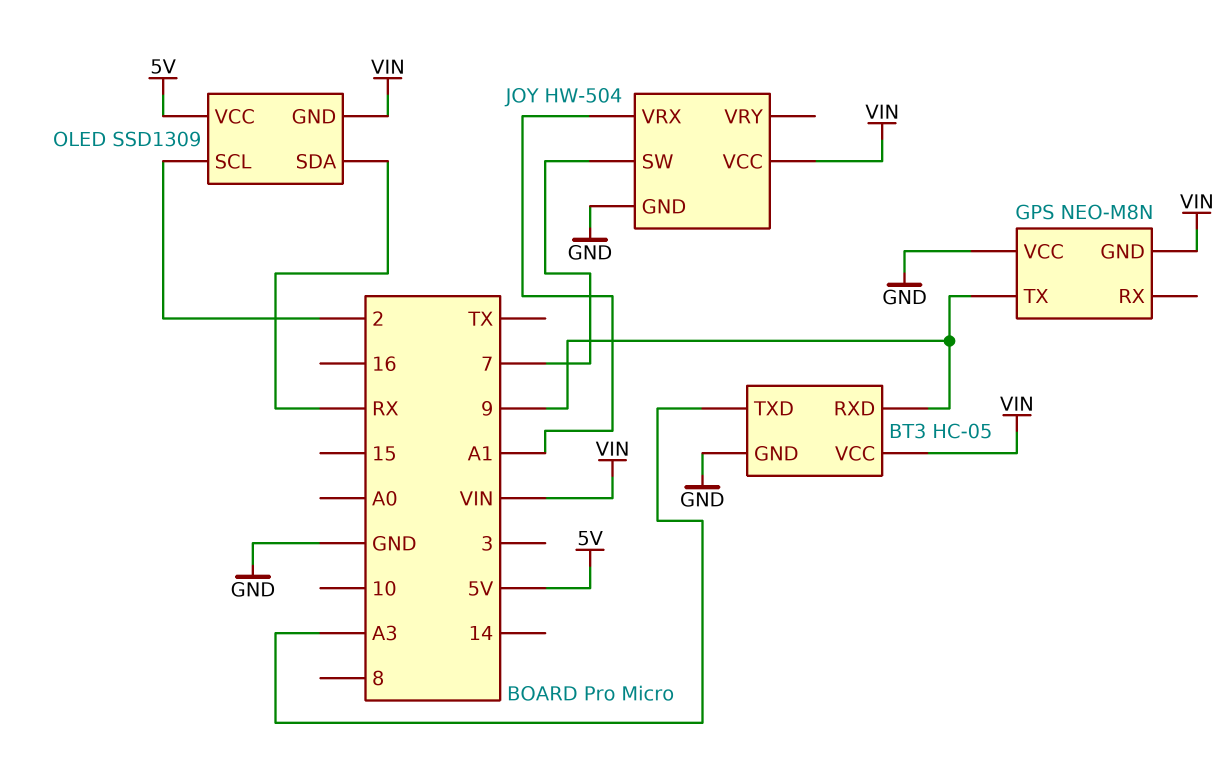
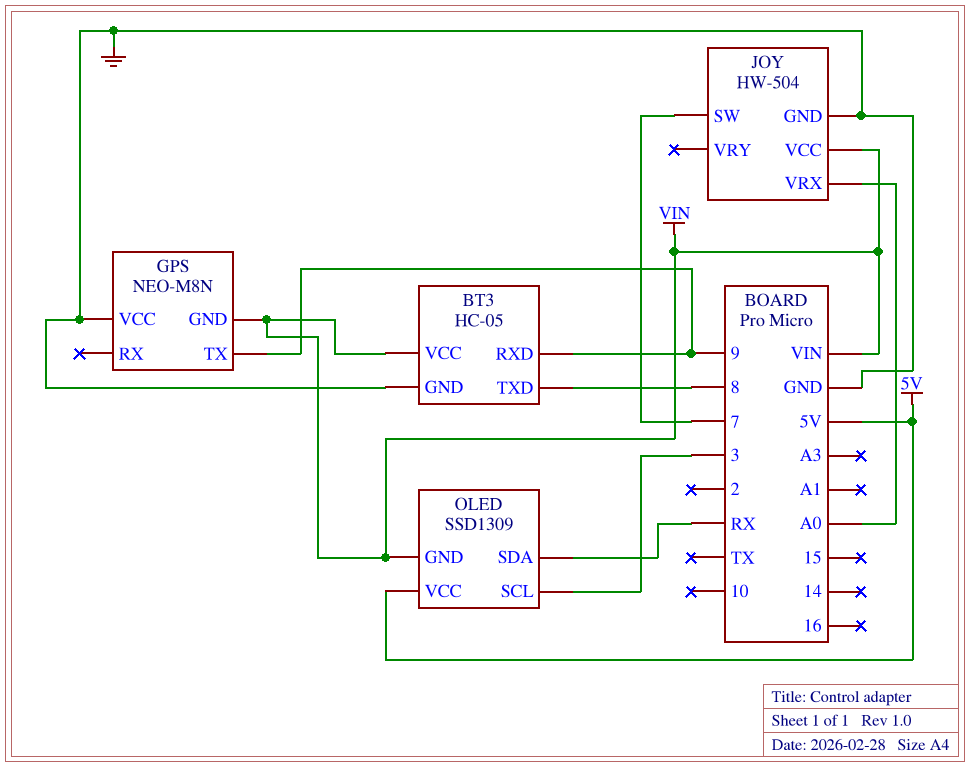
BT3 pin TXD: A3 -> 8
JOY pin VRX: A1 -> A0
OLED pin SCL: 2 -> 3

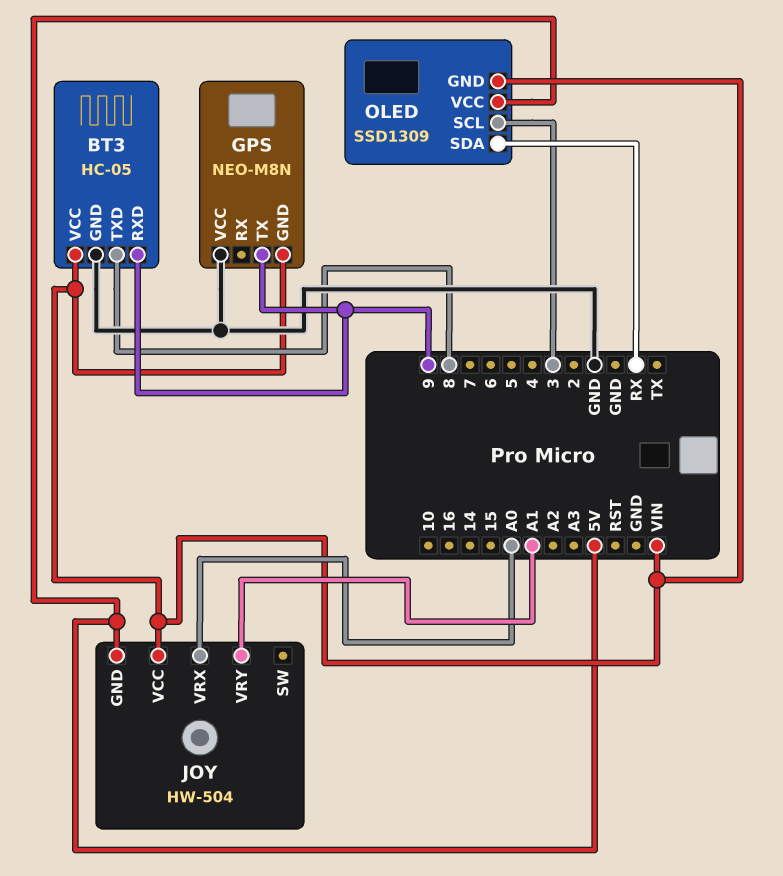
JOY pin GND: GND -> 5V
JOY pin SW: 7 -> none
JOY pin VRY: none -> A1

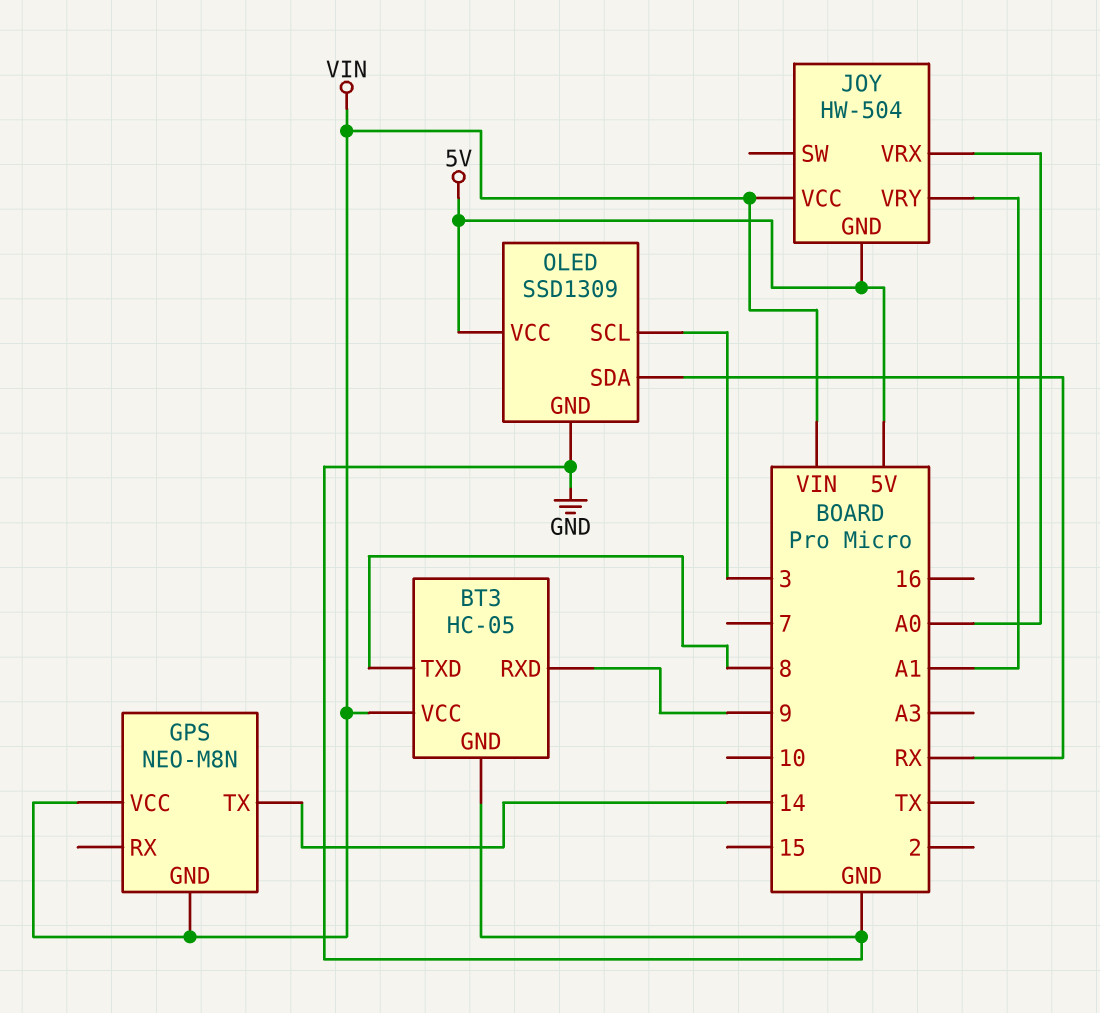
GPS pin TX: 9 -> 14
GPS pin VCC: GND -> VIN
OLED pin GND: VIN -> GND

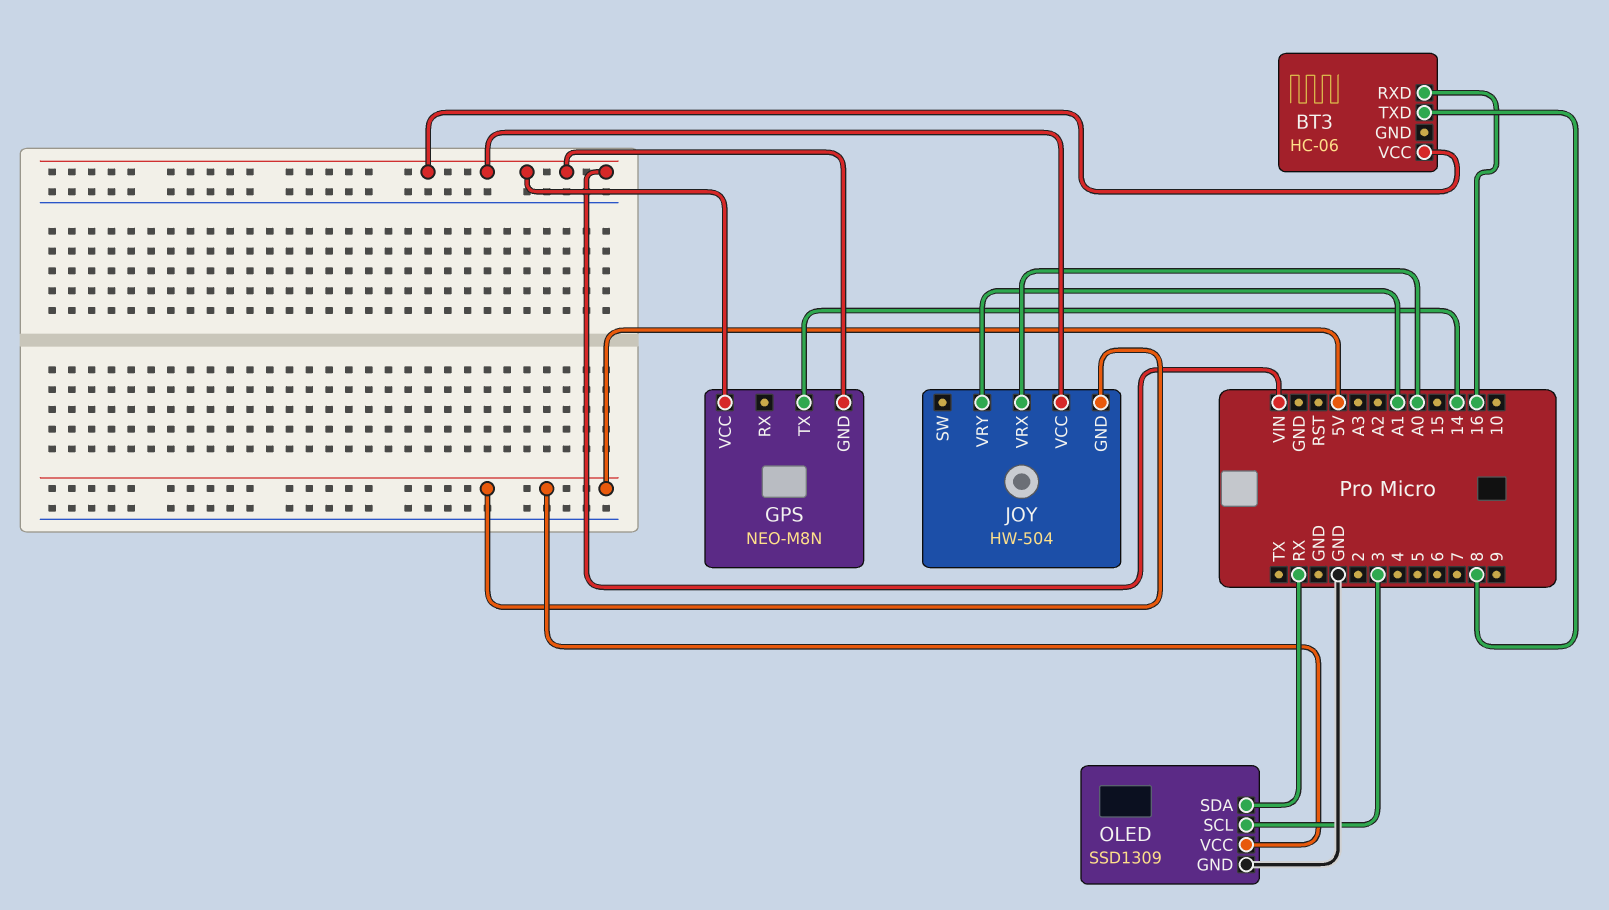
BT3: HC-05 -> HC-06
BT3 pin GND: GND -> none
BT3 pin RXD: 9 -> 16

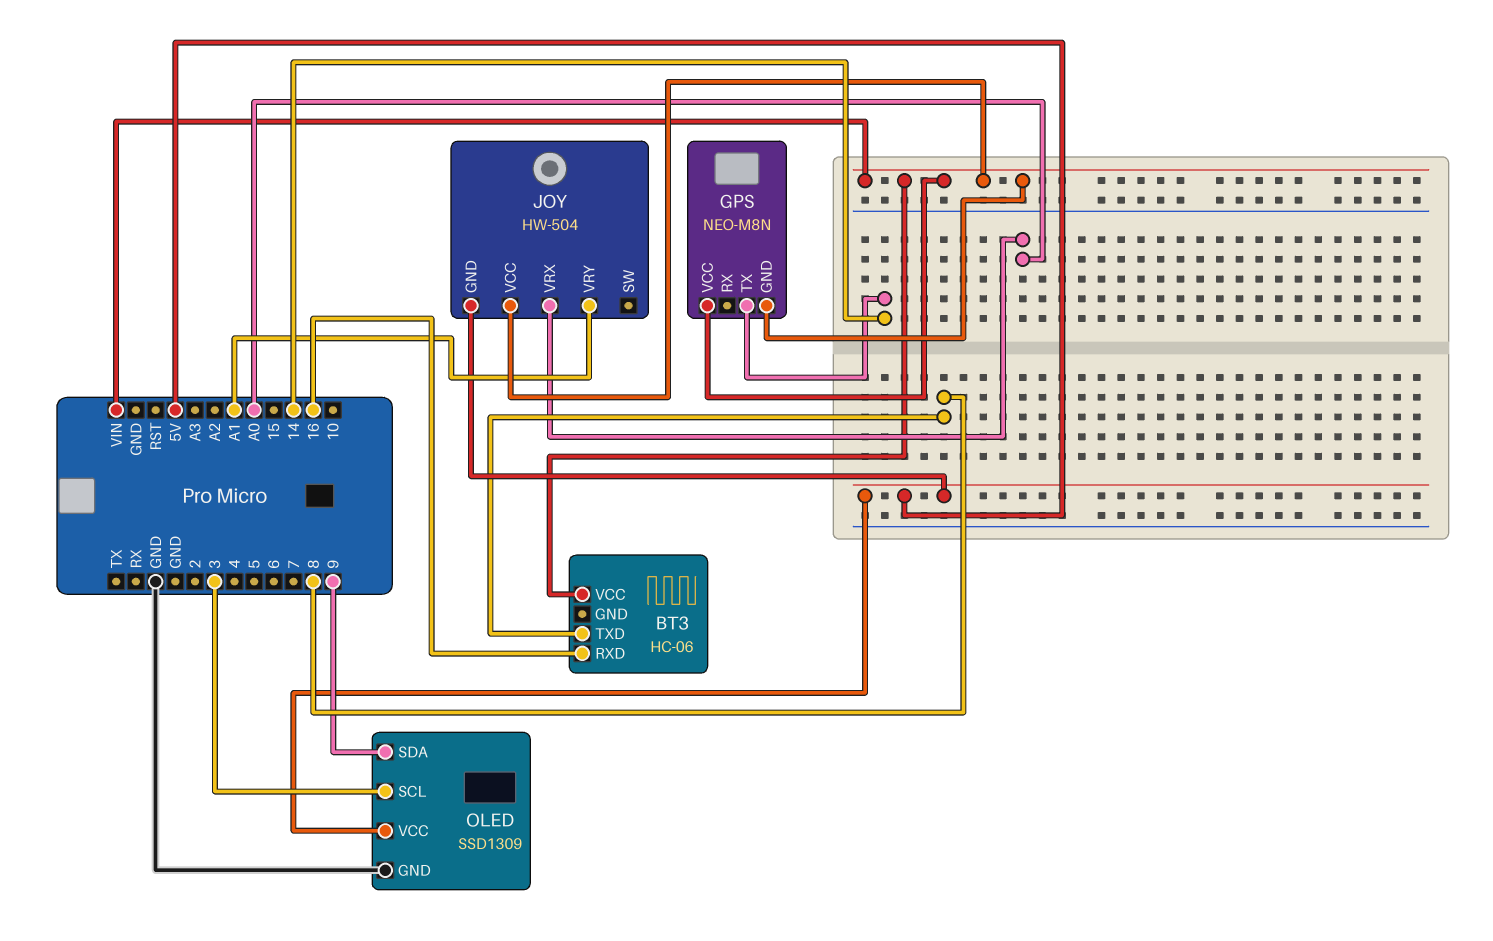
OLED pin SDA: RX -> 9

